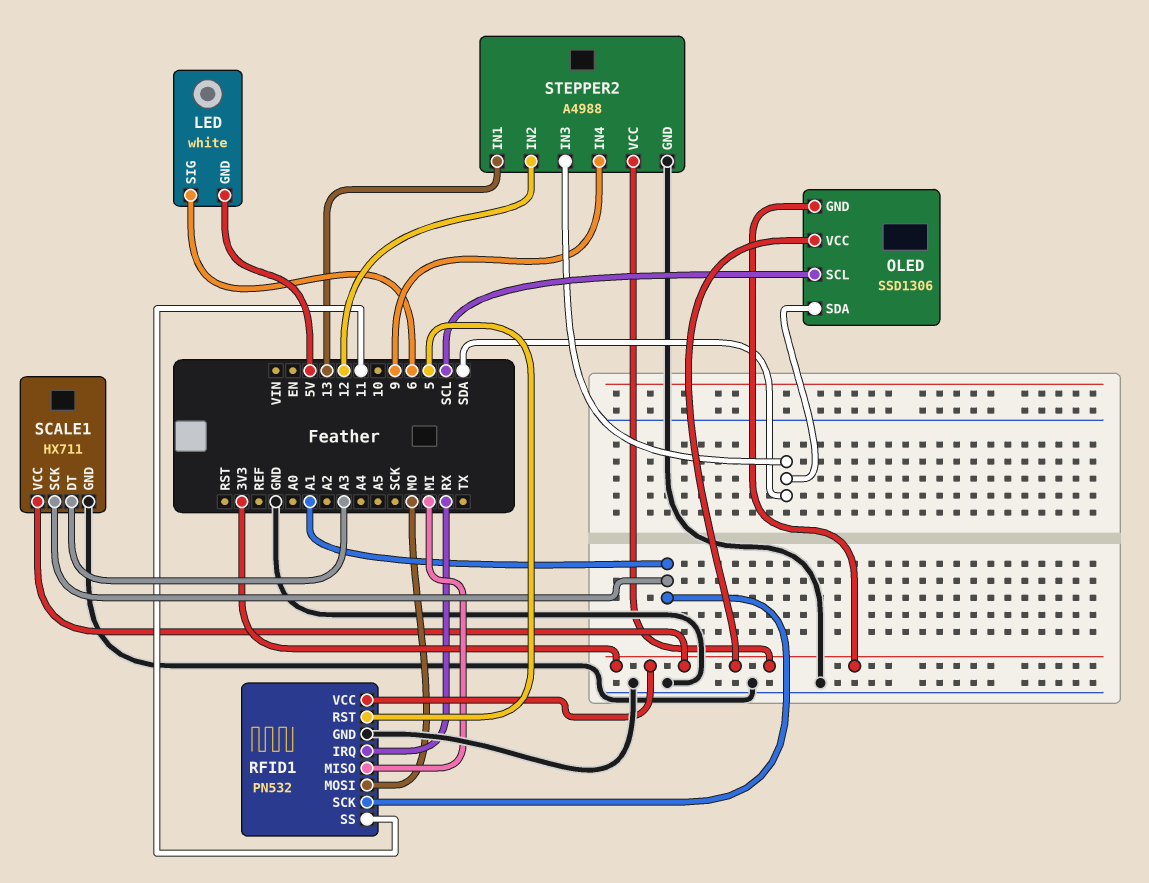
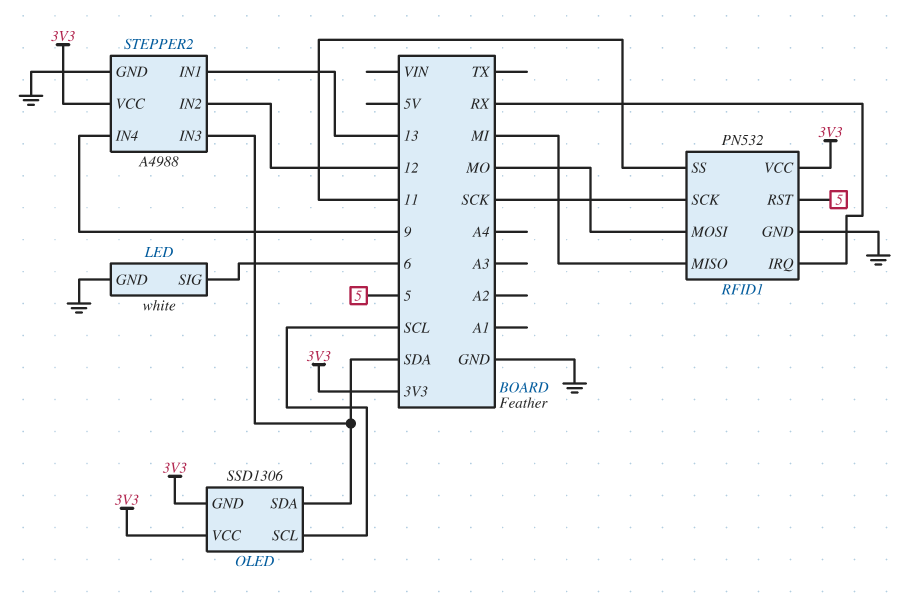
LED pin GND: 5V -> GND
RFID1 pin SCK: A1 -> SCK
SCALE1: HX711 -> none
SCALE1 pin DT: A3 -> none
SCALE1 pin GND: GND -> none
SCALE1 pin SCK: A1 -> none
SCALE1 pin VCC: 3V3 -> none

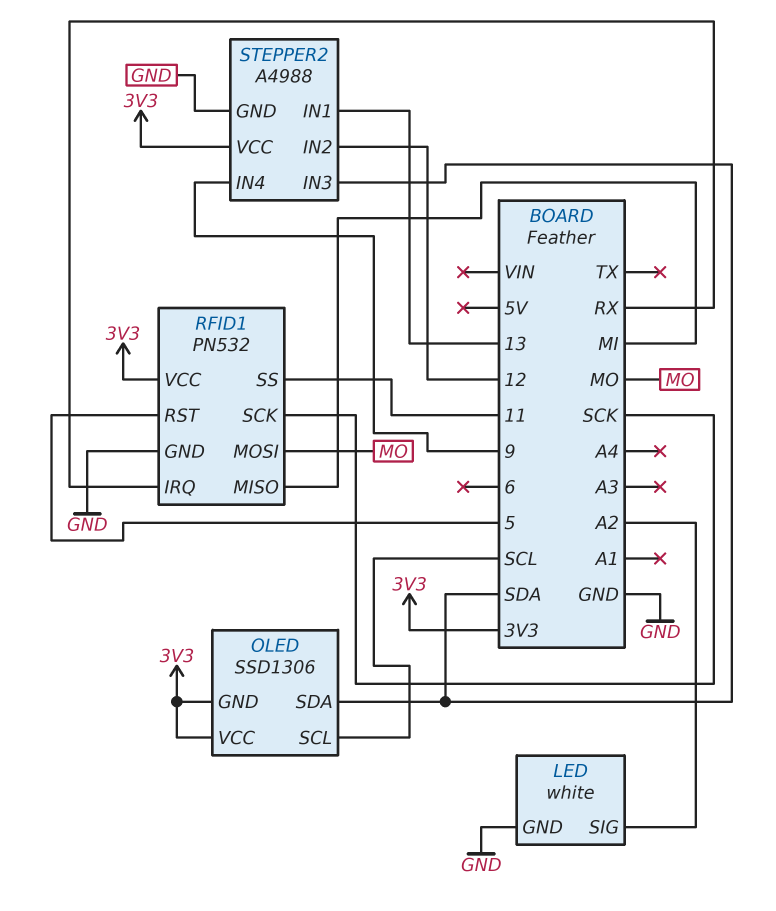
LED pin SIG: 6 -> A2

